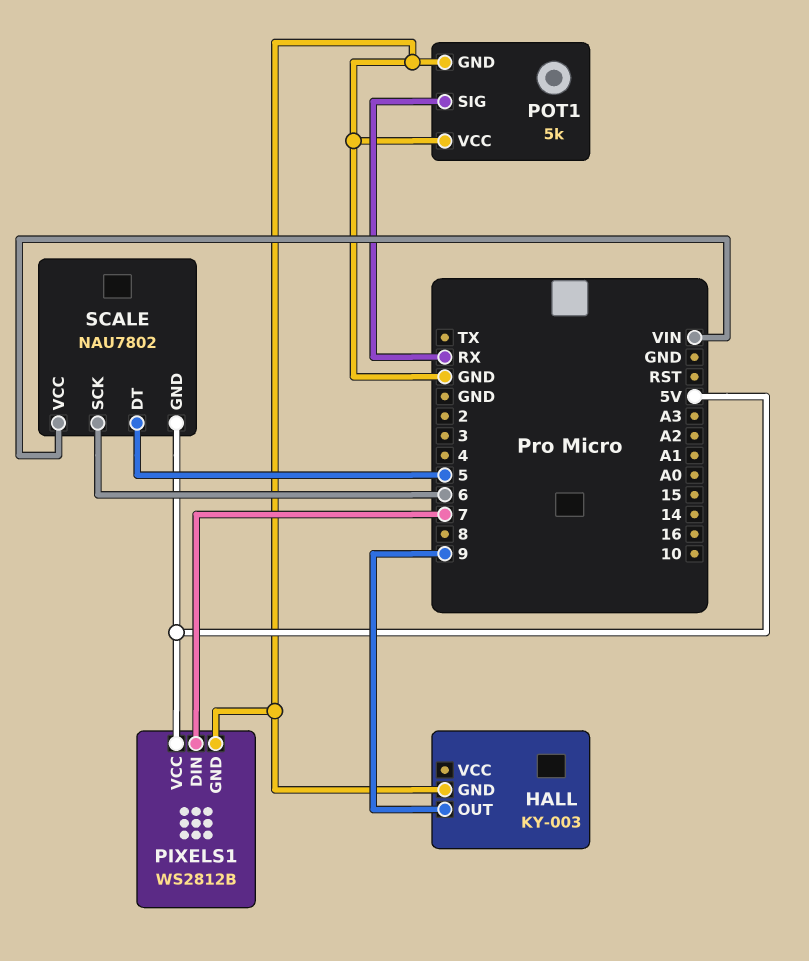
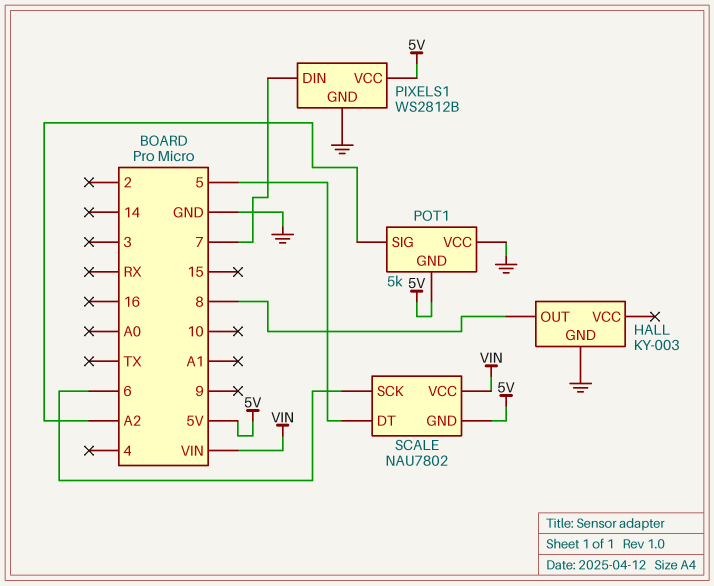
HALL pin OUT: 9 -> 8
POT1 pin GND: GND -> 5V
POT1 pin SIG: RX -> A2

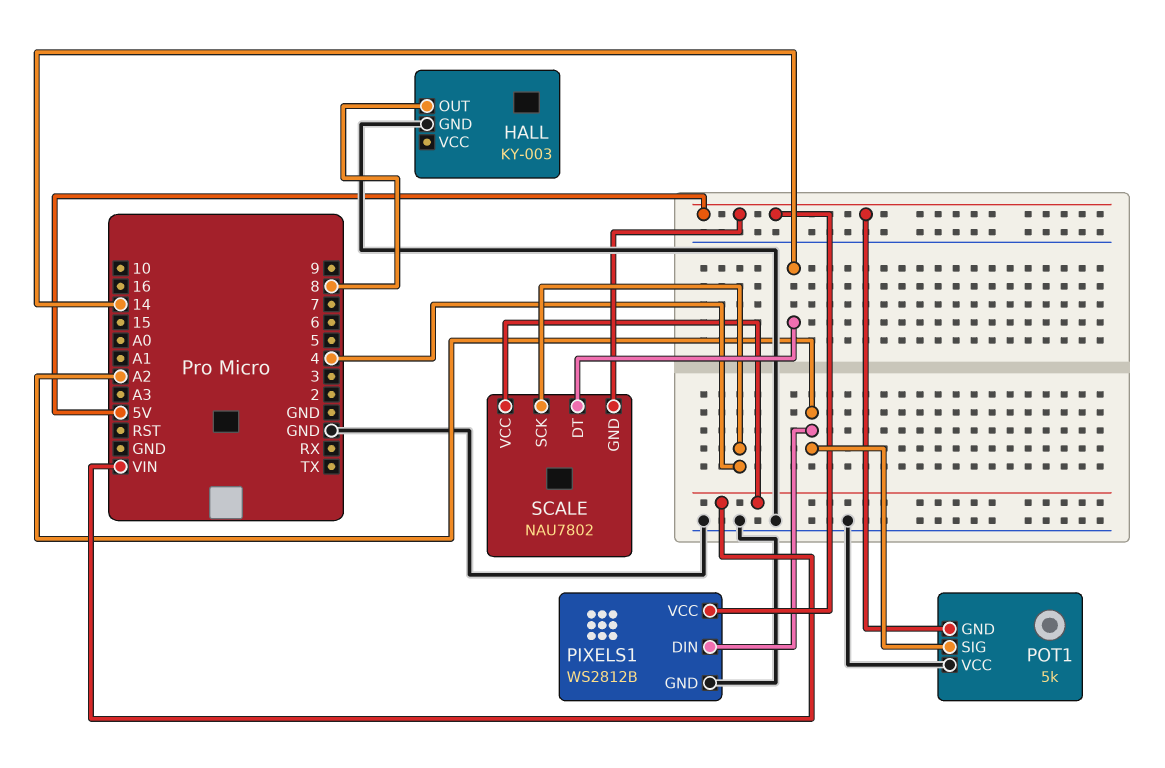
PIXELS1 pin DIN: 7 -> A2
SCALE pin DT: 5 -> 14
SCALE pin SCK: 6 -> 4

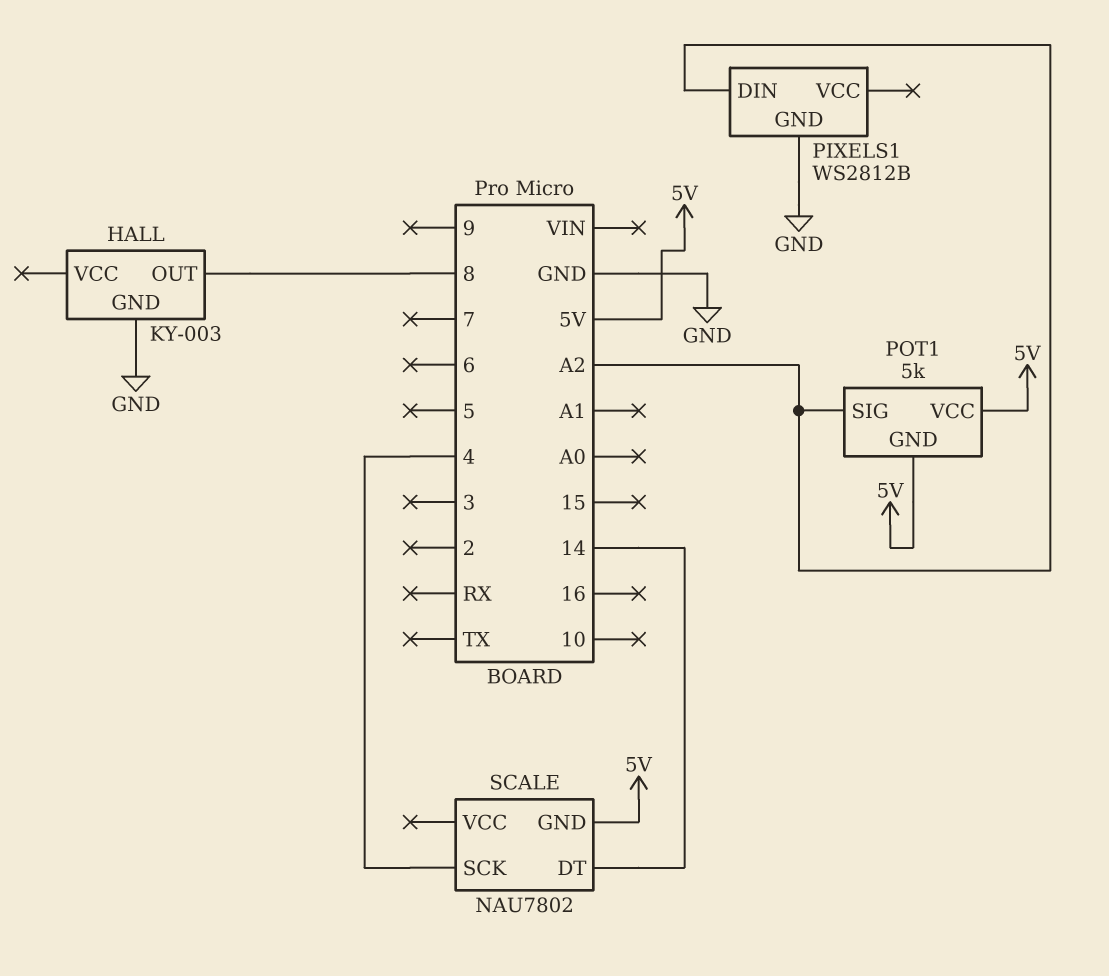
PIXELS1 pin VCC: 5V -> none
POT1 pin VCC: GND -> 5V
SCALE pin VCC: VIN -> none

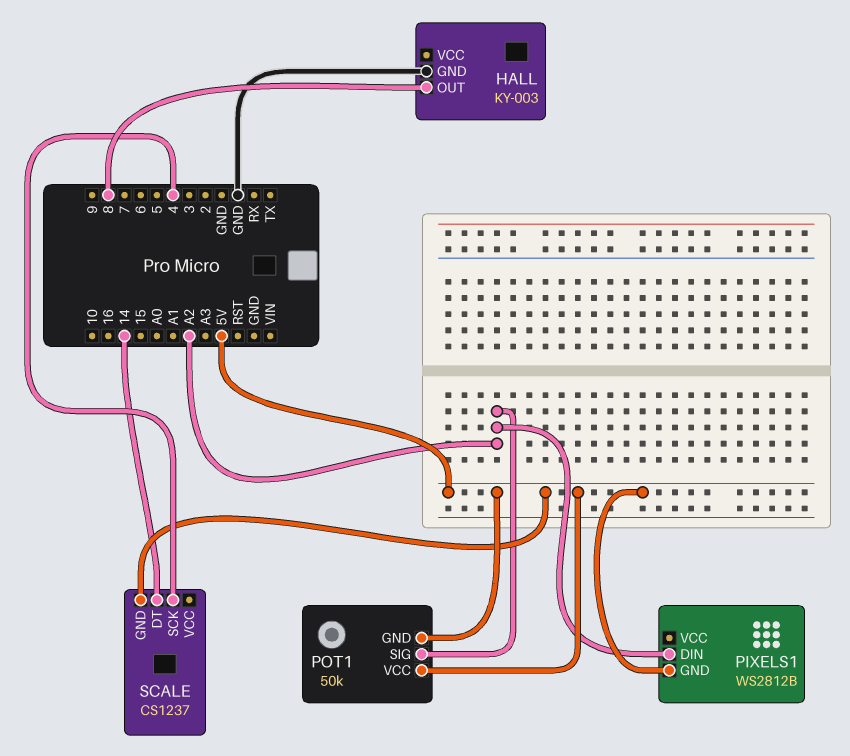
PIXELS1 pin GND: GND -> 5V
POT1: 5k -> 50k
SCALE: NAU7802 -> CS1237

